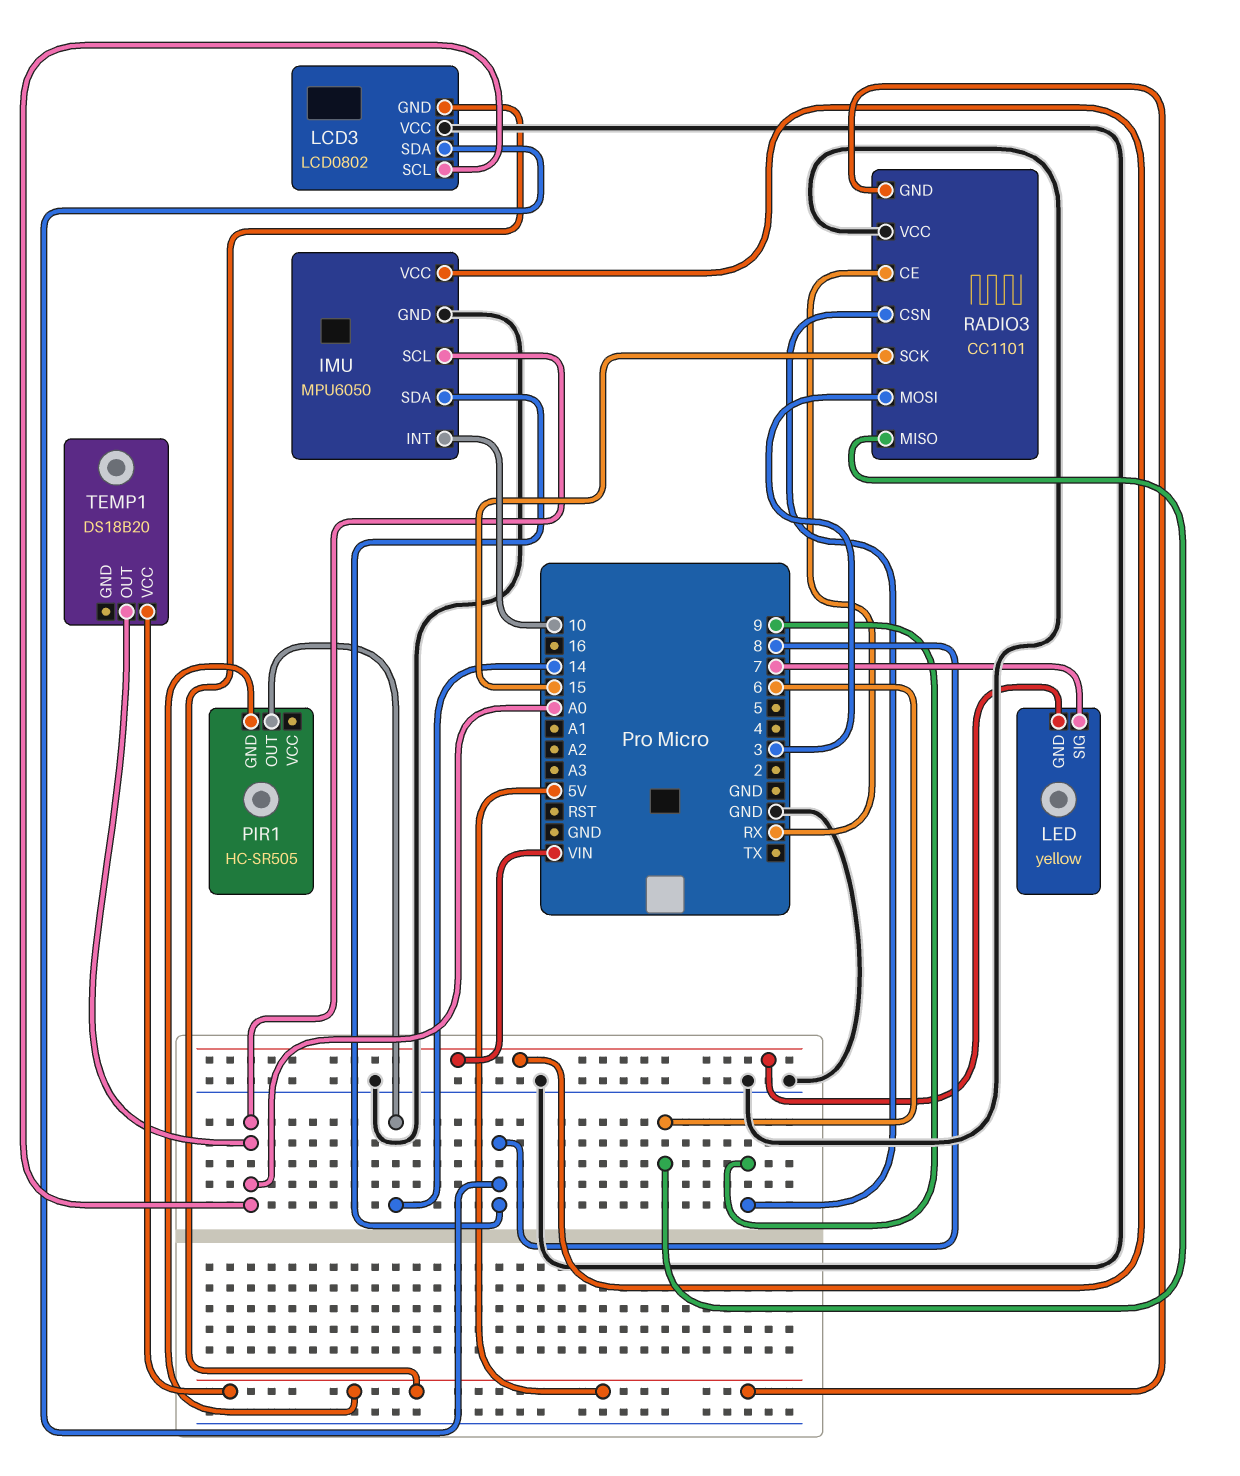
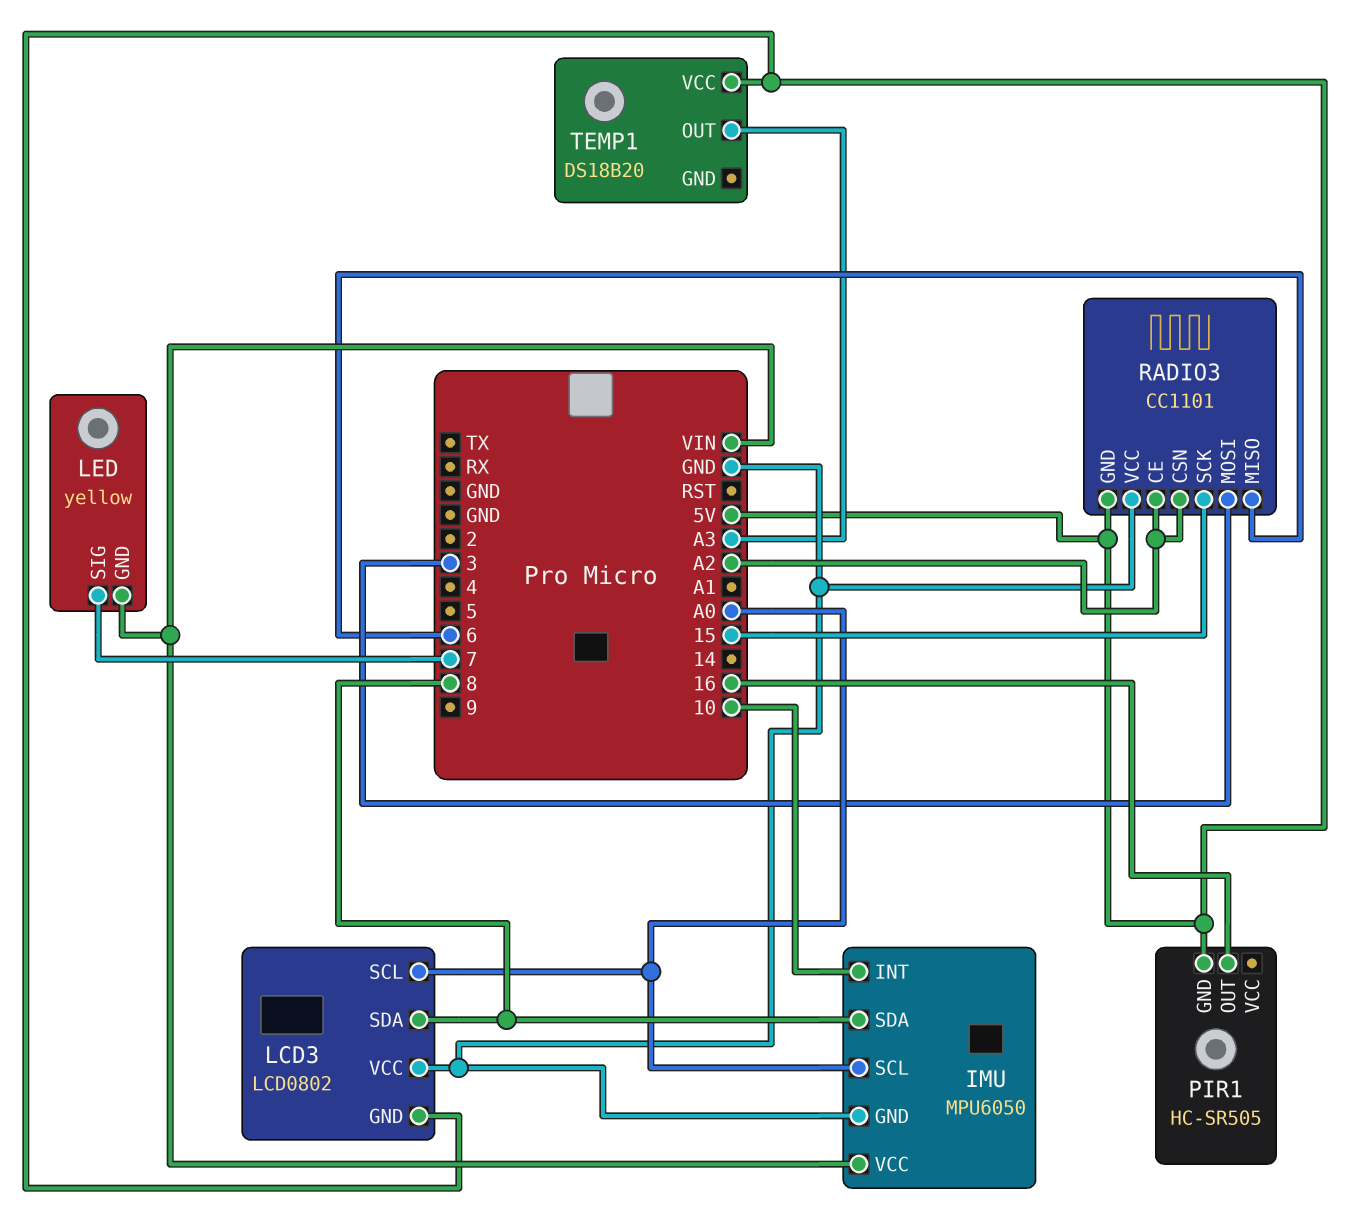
PIR1 pin OUT: 14 -> 16
RADIO3 pin CE: RX -> A2
RADIO3 pin CSN: 9 -> A2
TEMP1 pin OUT: A0 -> A3

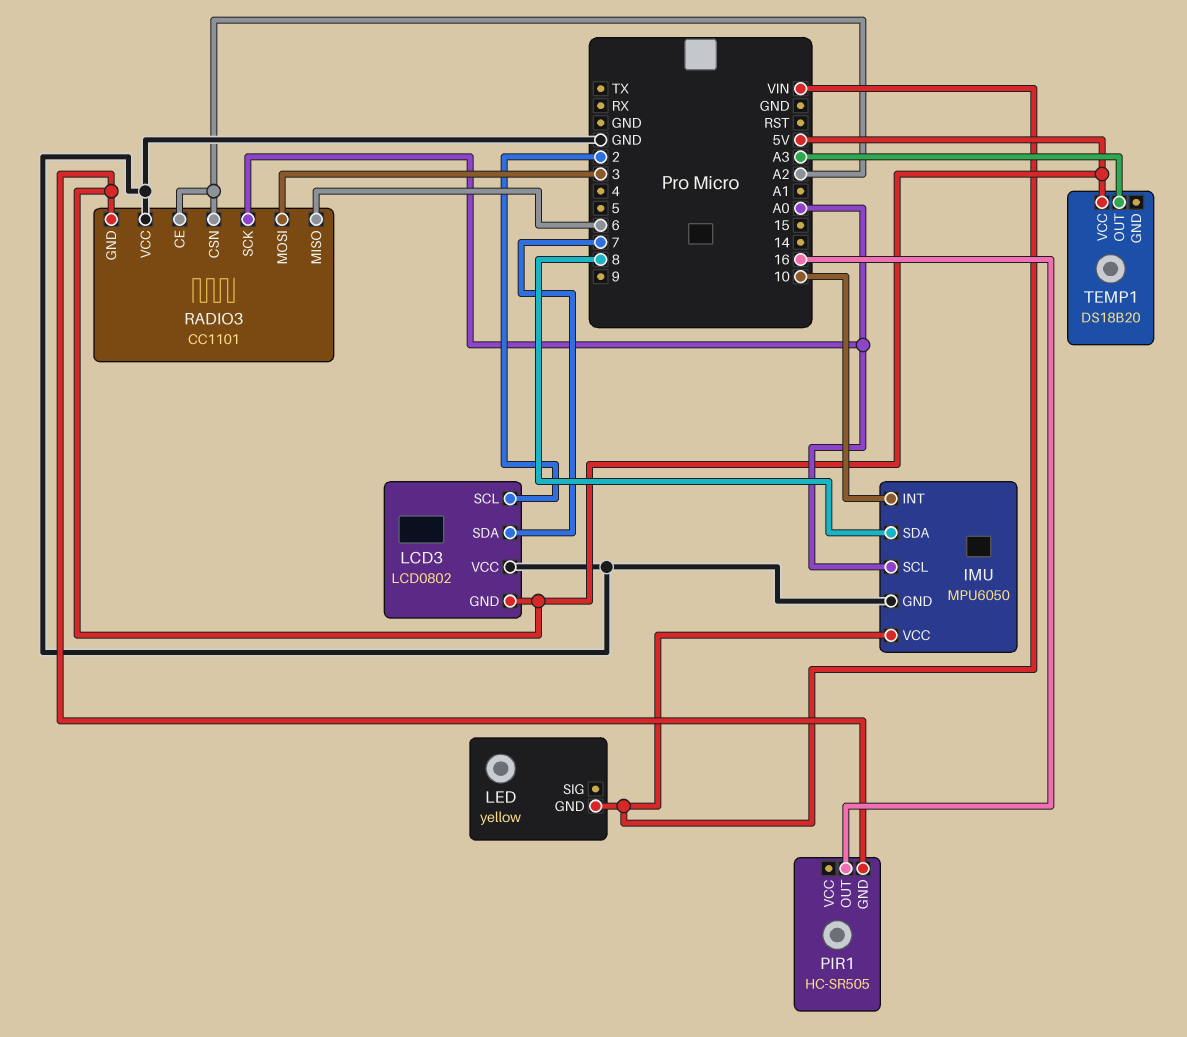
LCD3 pin SCL: A0 -> 2
LCD3 pin SDA: 8 -> 7
LED pin SIG: 7 -> none
RADIO3 pin SCK: 15 -> A0

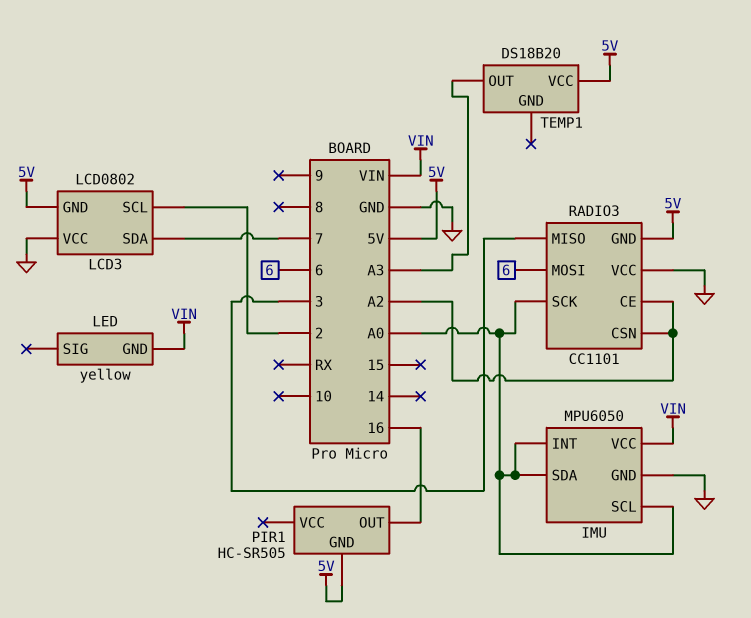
IMU pin INT: 10 -> A0
IMU pin SDA: 8 -> A0
RADIO3 pin MISO: 6 -> 3
RADIO3 pin MOSI: 3 -> 6

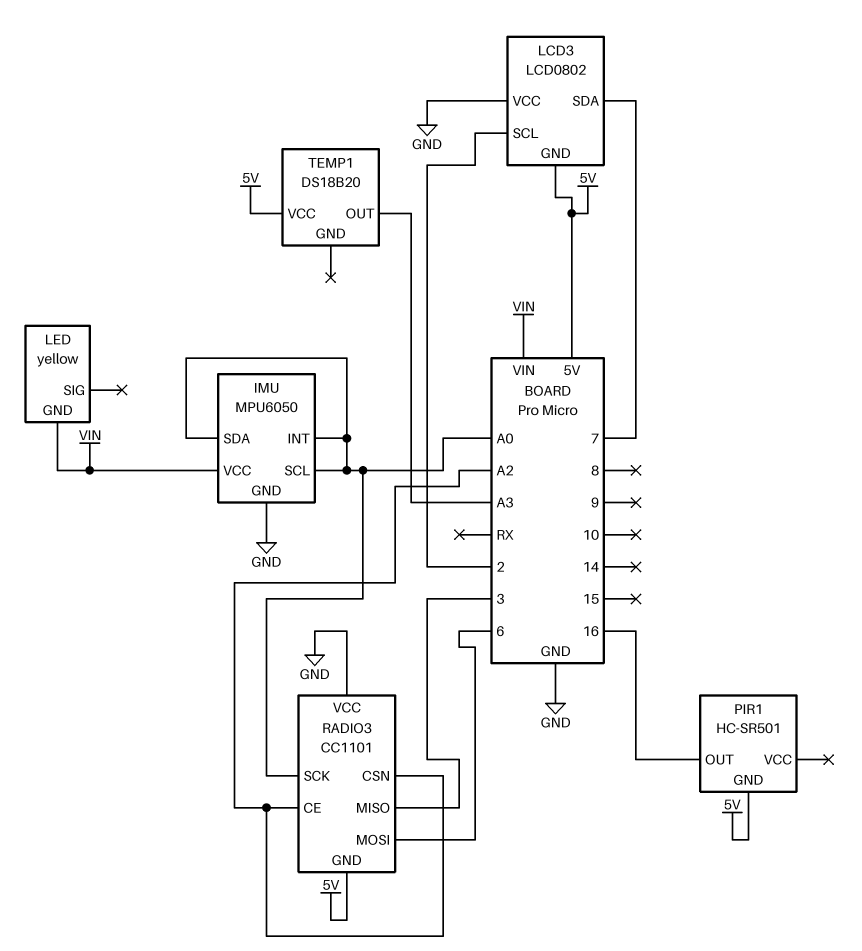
PIR1: HC-SR505 -> HC-SR501

